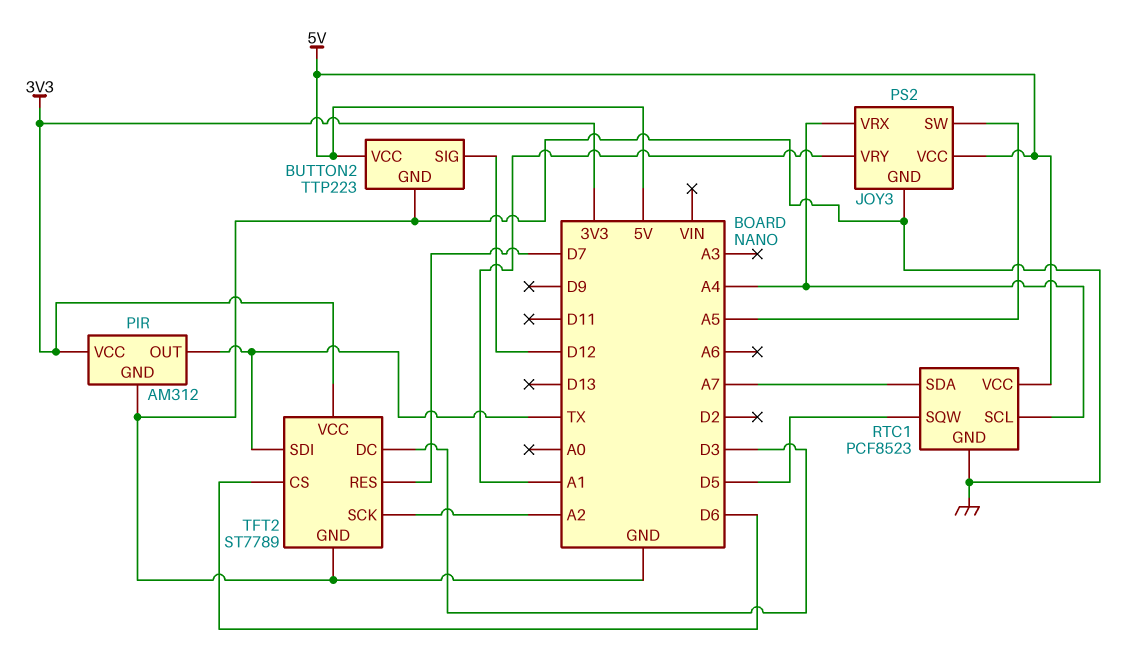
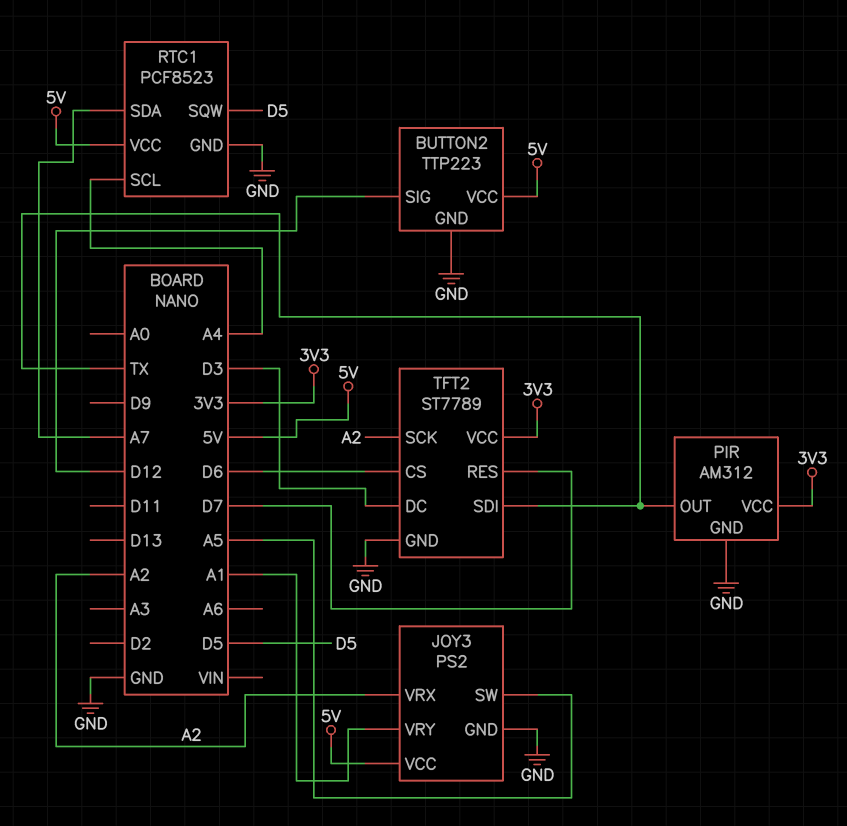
JOY3 pin VRX: A4 -> A2

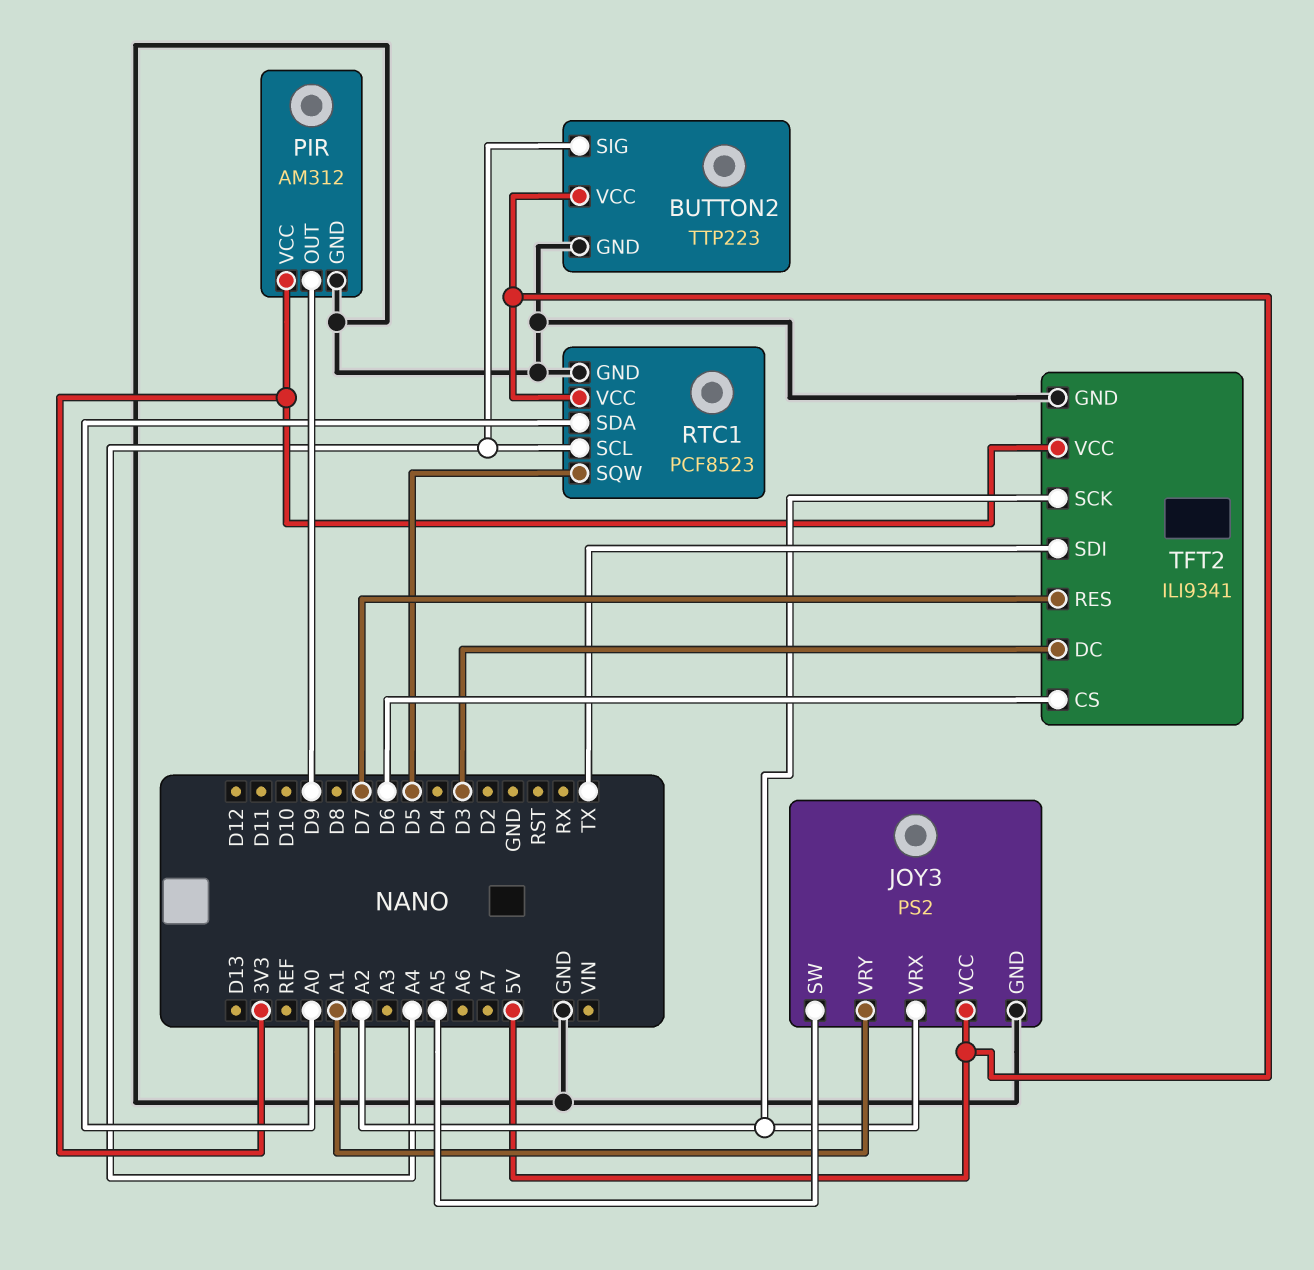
BUTTON2 pin SIG: D12 -> A4
PIR pin OUT: TX -> D9
RTC1 pin SDA: A7 -> A0
TFT2: ST7789 -> ILI9341

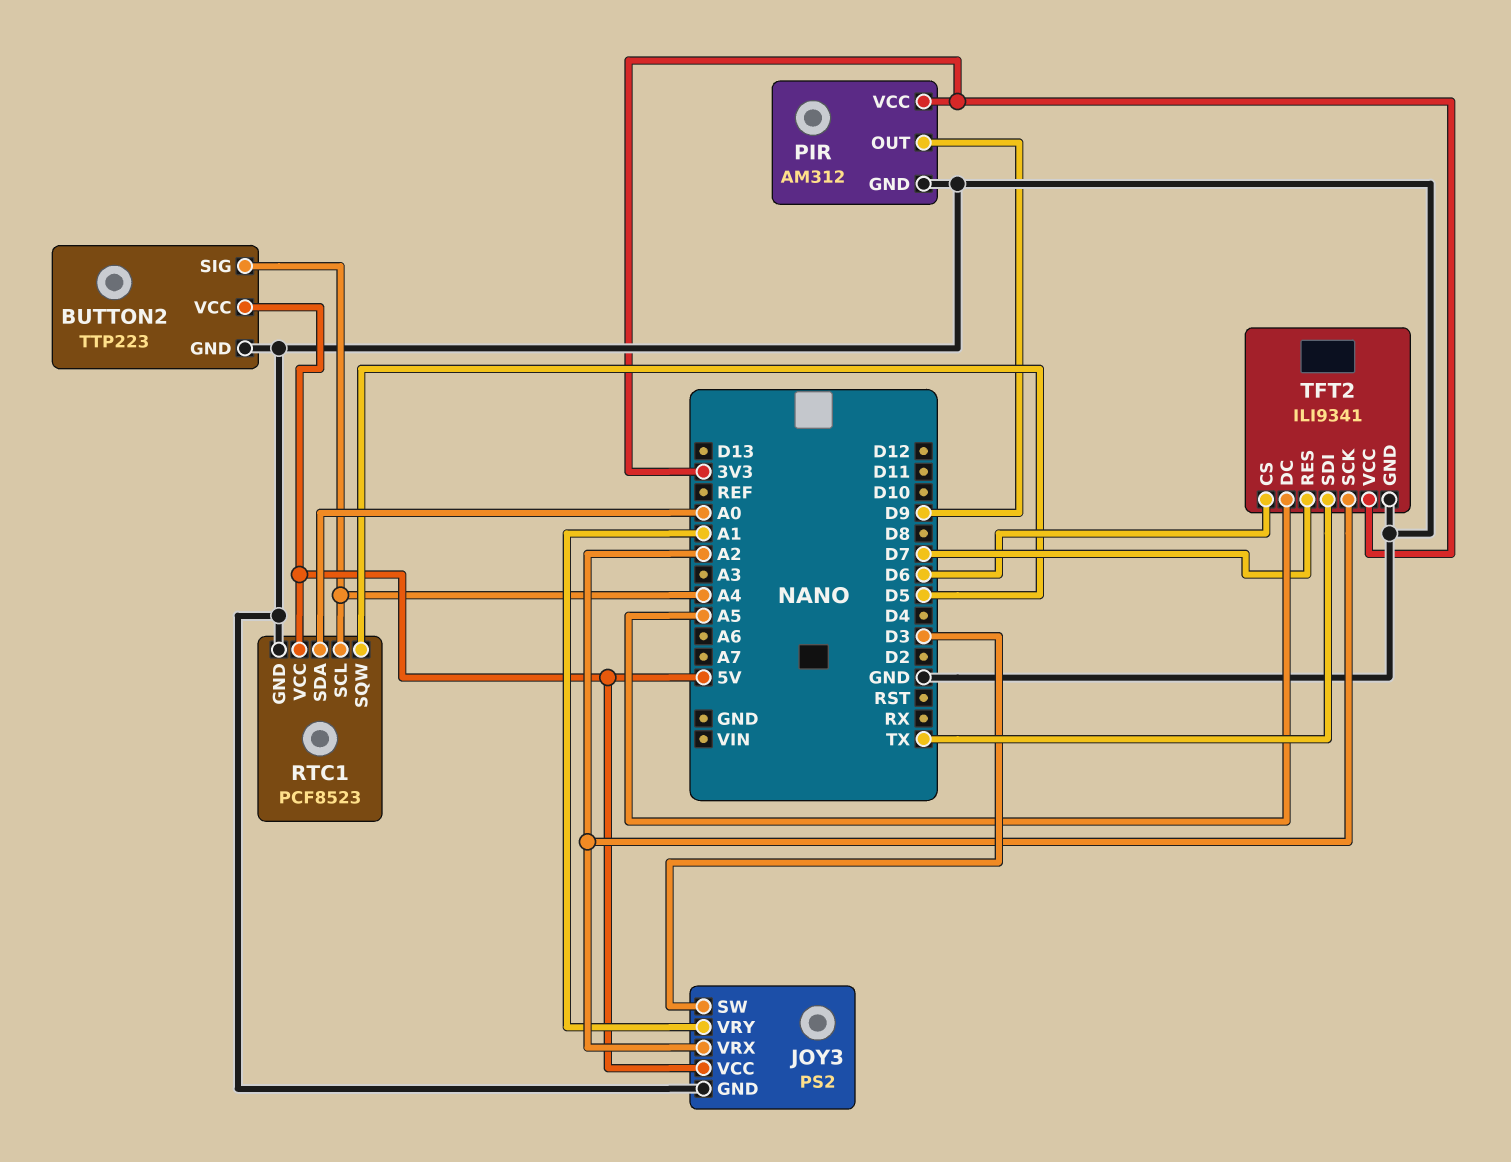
JOY3 pin SW: A5 -> D3
TFT2 pin DC: D3 -> A5

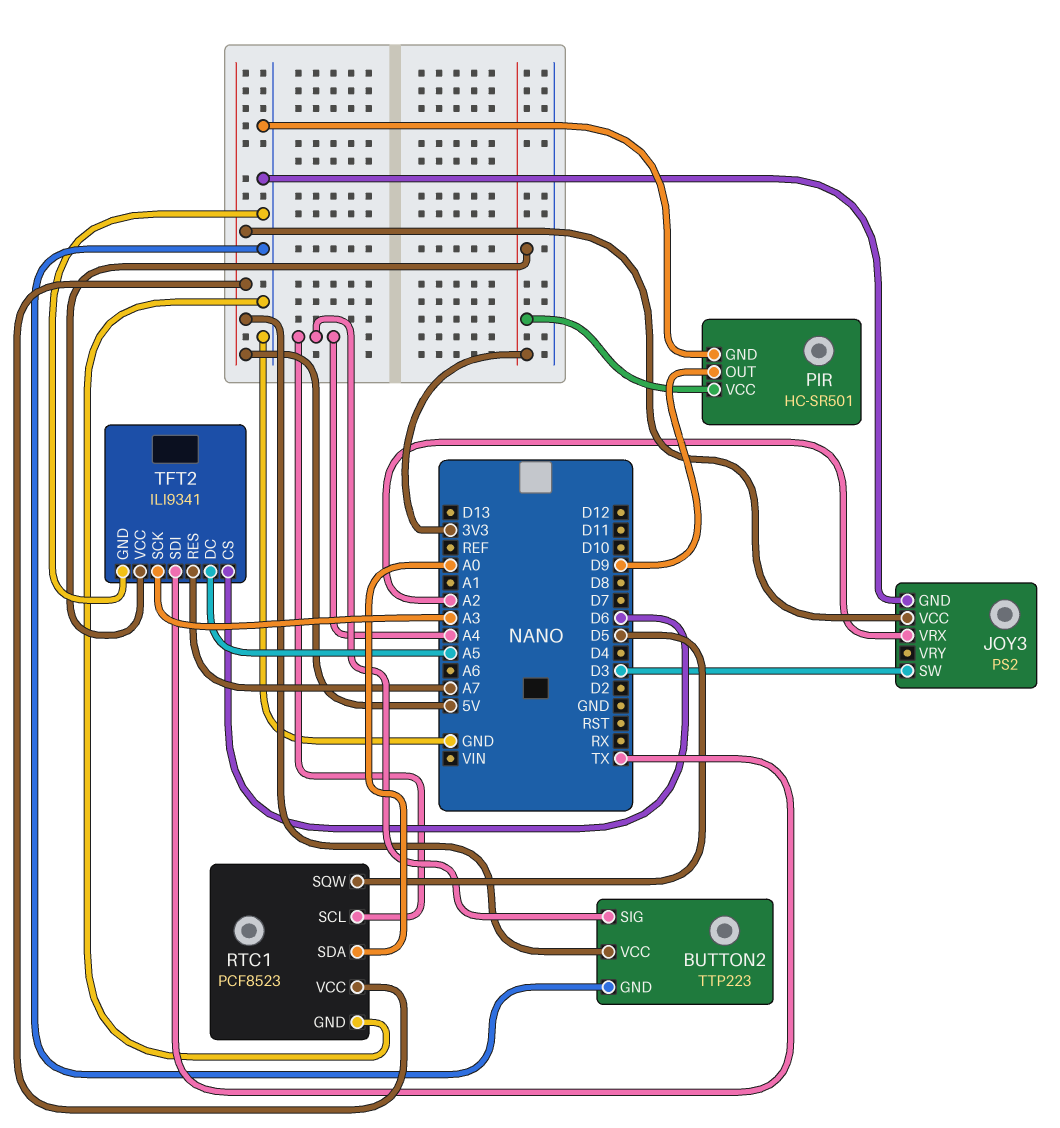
JOY3 pin VRY: A1 -> none
PIR: AM312 -> HC-SR501
TFT2 pin RES: D7 -> A7
TFT2 pin SCK: A2 -> A3

